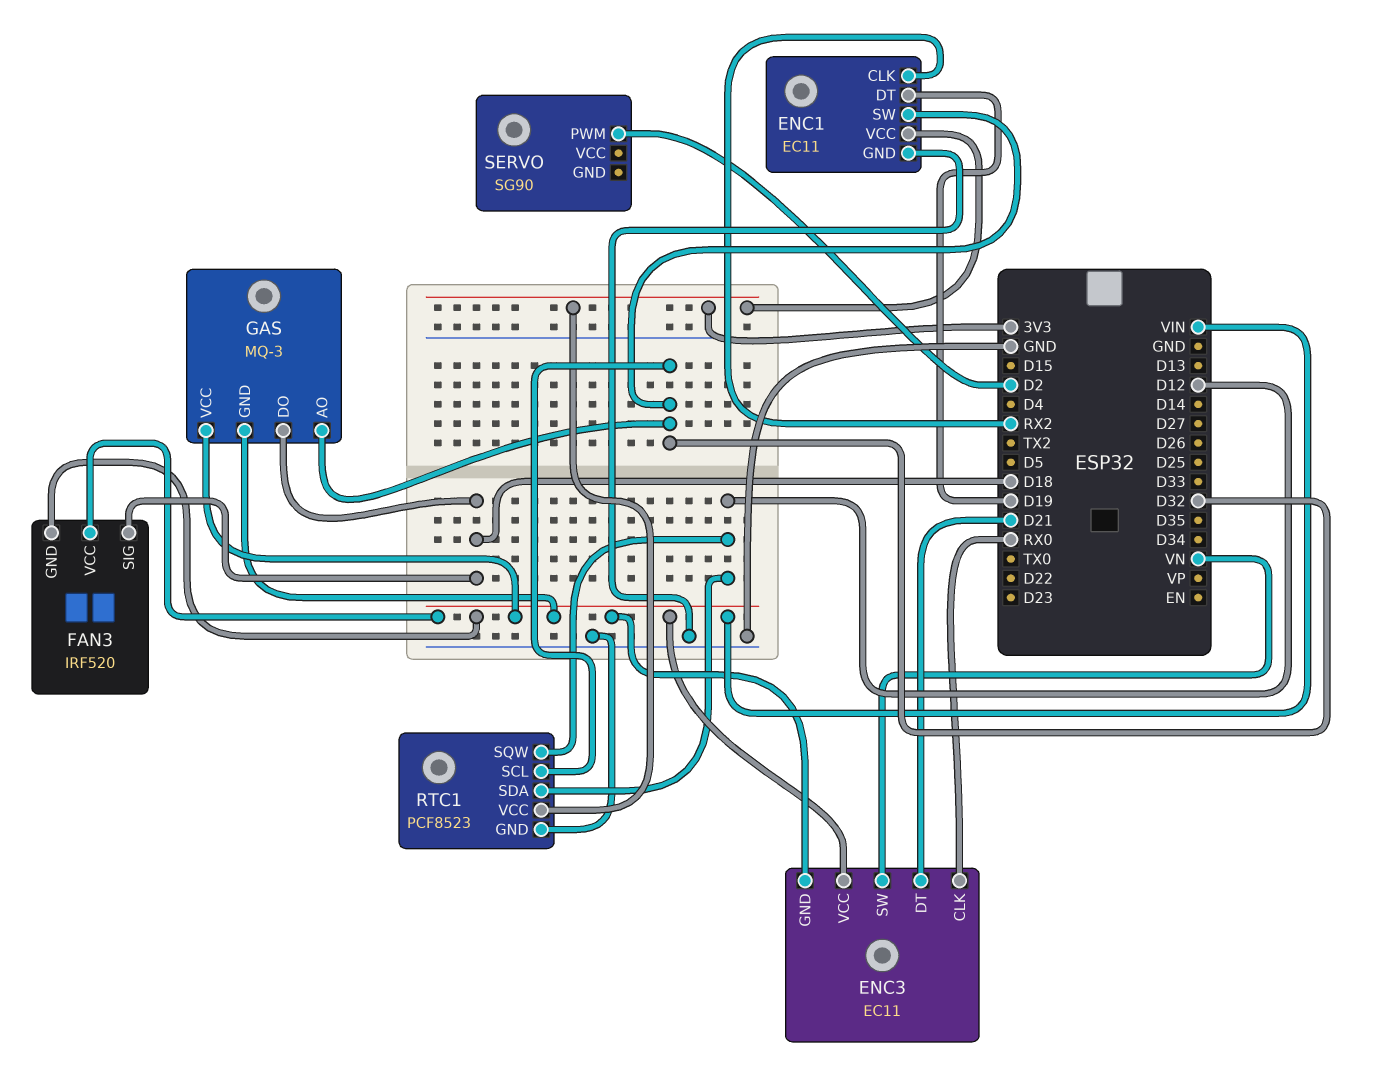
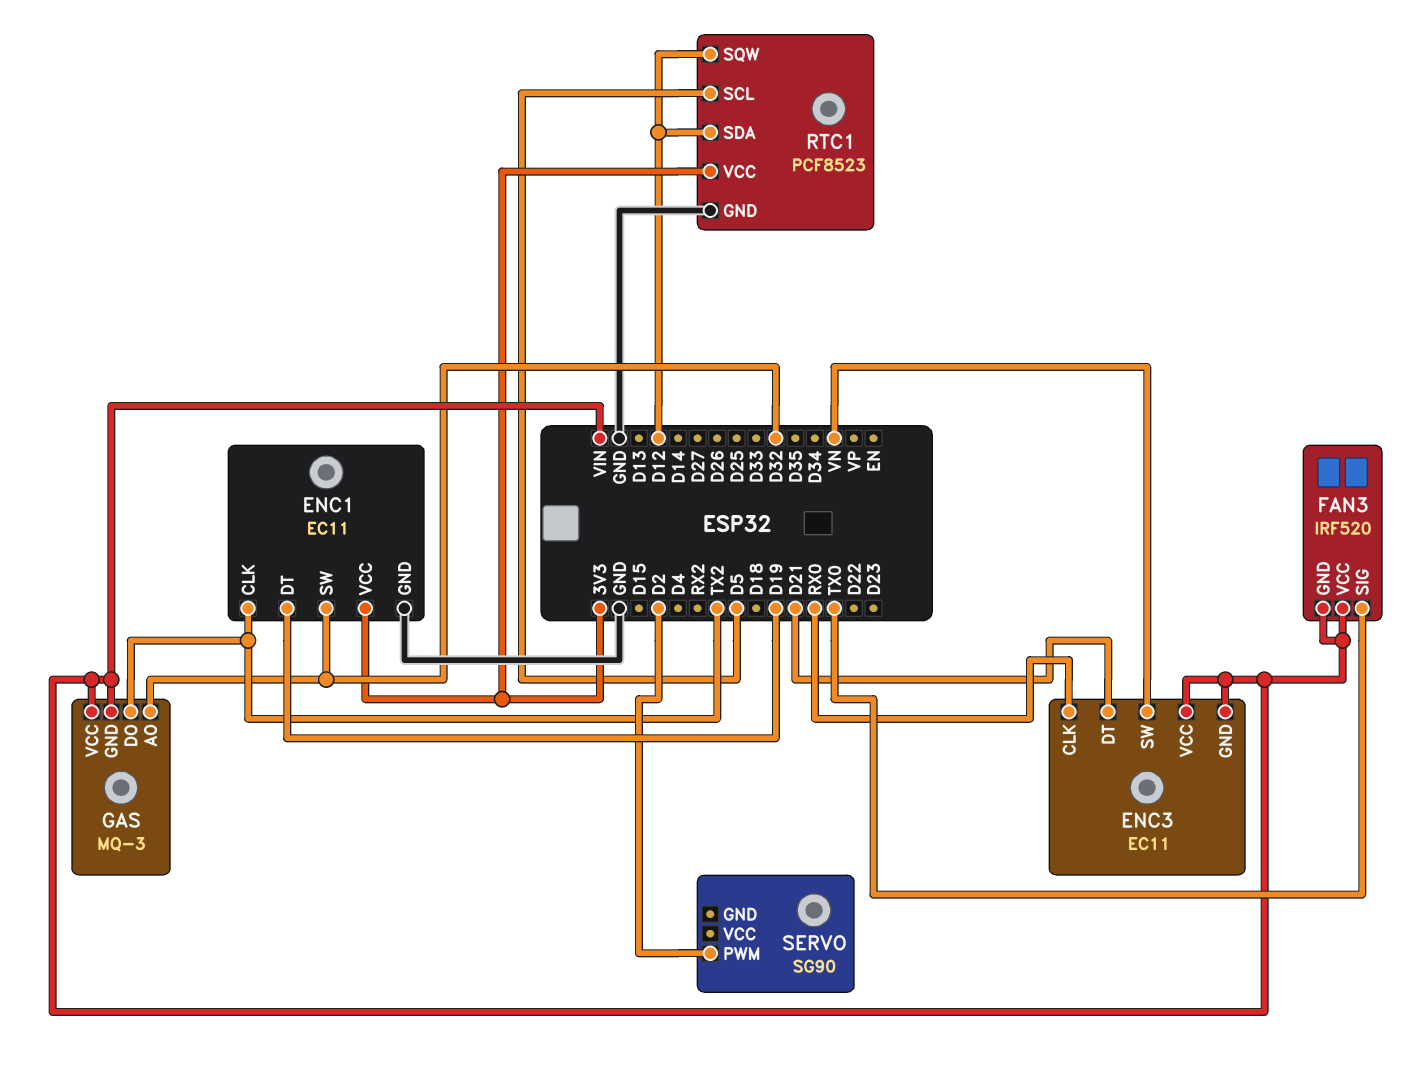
ENC1 pin CLK: RX2 -> TX2
FAN3 pin SIG: D18 -> TX0
GAS pin DO: D18 -> TX2
RTC1 pin SCL: D32 -> D5

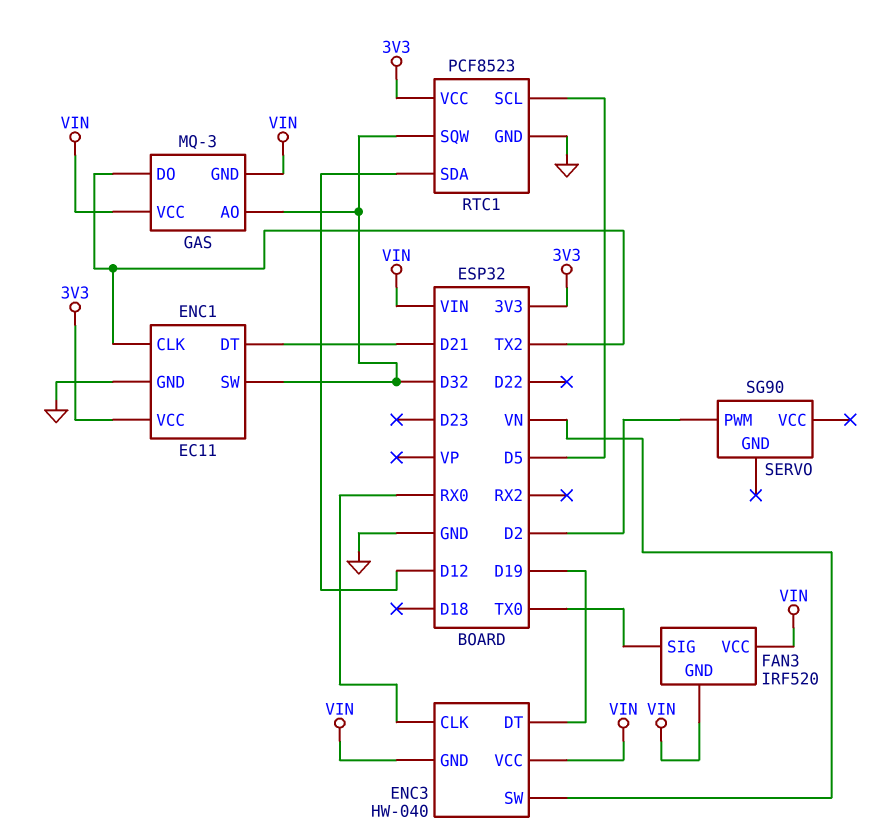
ENC1 pin DT: D19 -> D21
ENC3: EC11 -> HW-040
ENC3 pin DT: D21 -> D19
RTC1 pin SQW: D12 -> D32

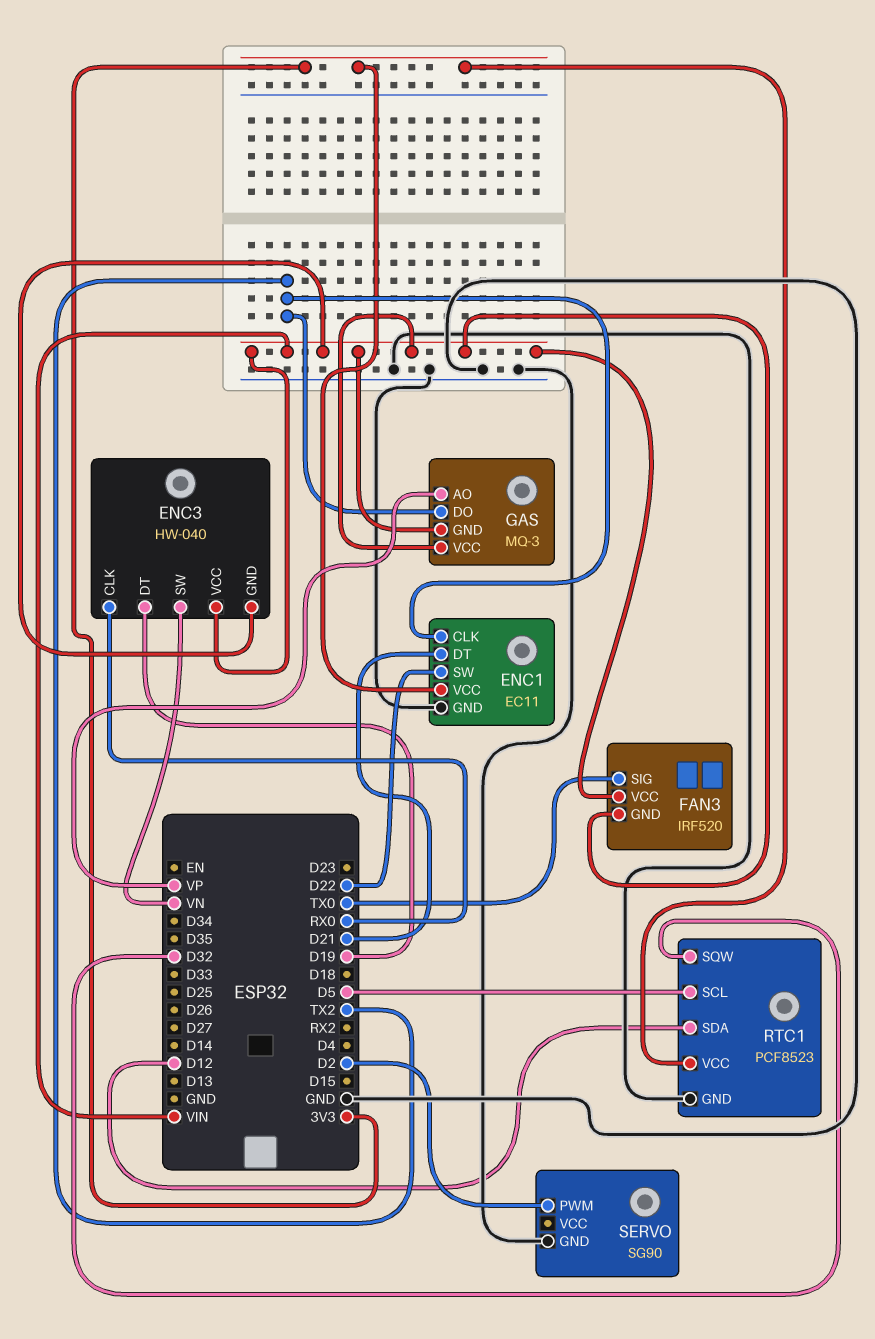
ENC1 pin SW: D32 -> D22
GAS pin AO: D32 -> VP
SERVO pin GND: none -> GND

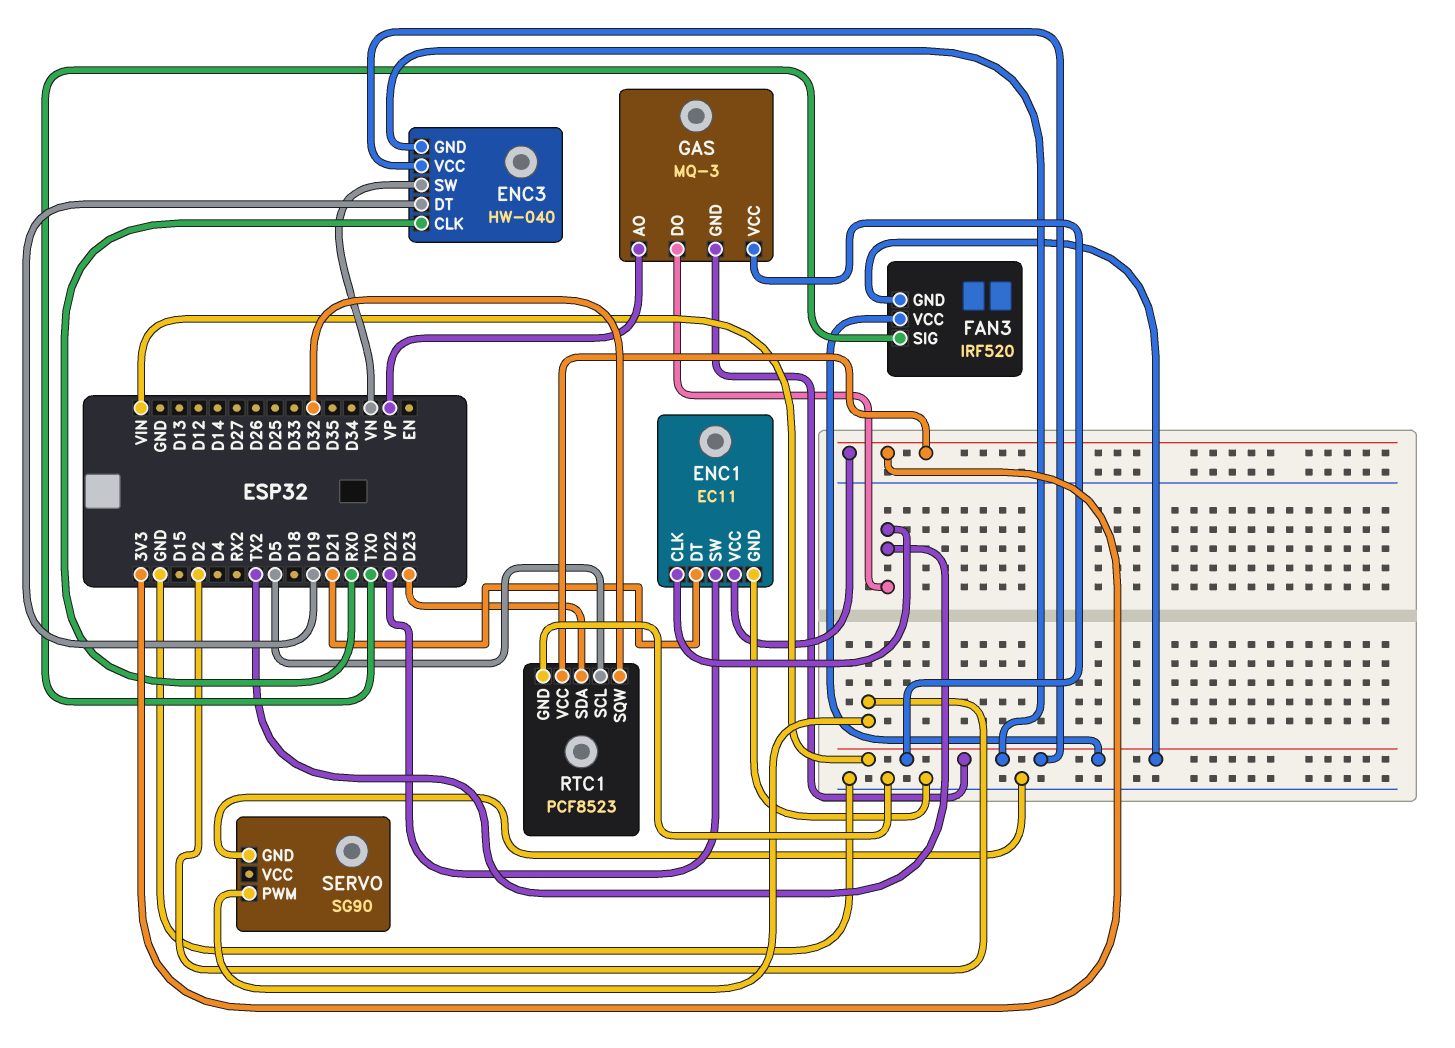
RTC1 pin SDA: D12 -> D23

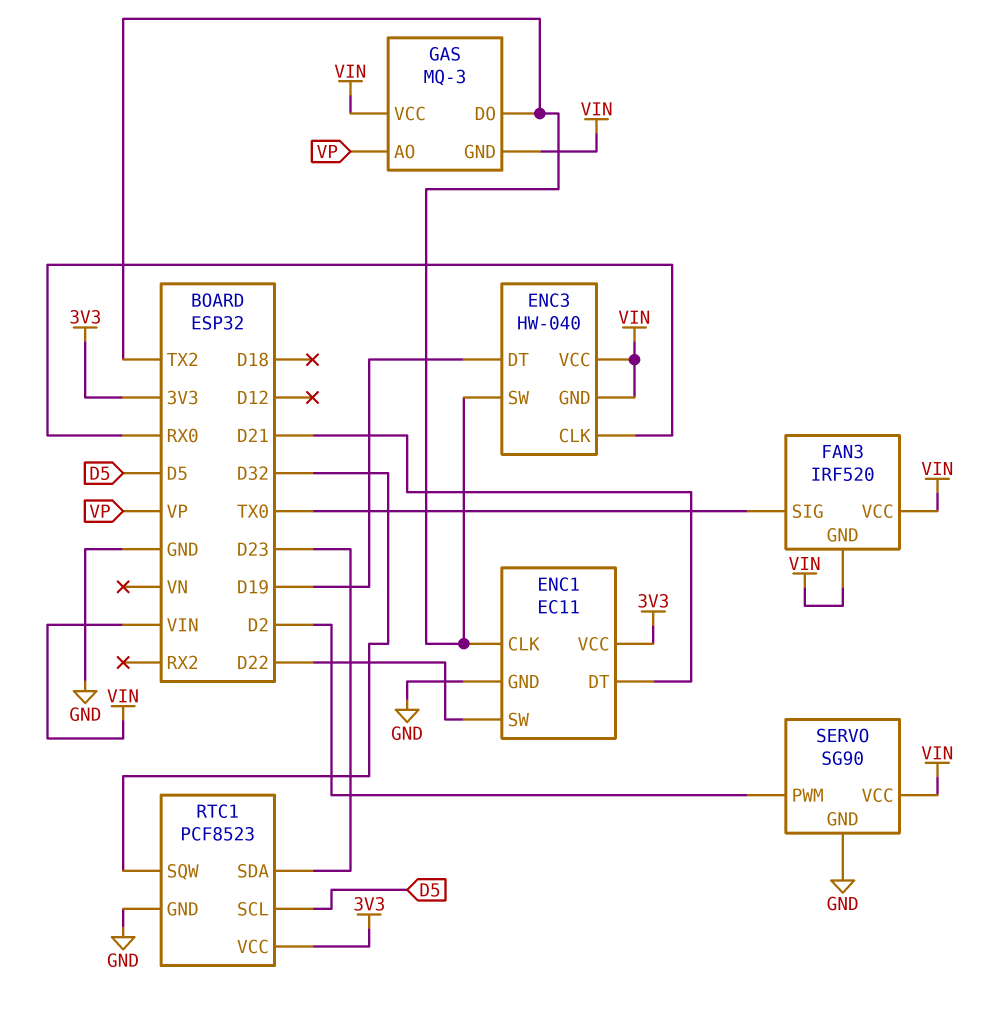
ENC3 pin SW: VN -> TX2
SERVO pin VCC: none -> VIN

